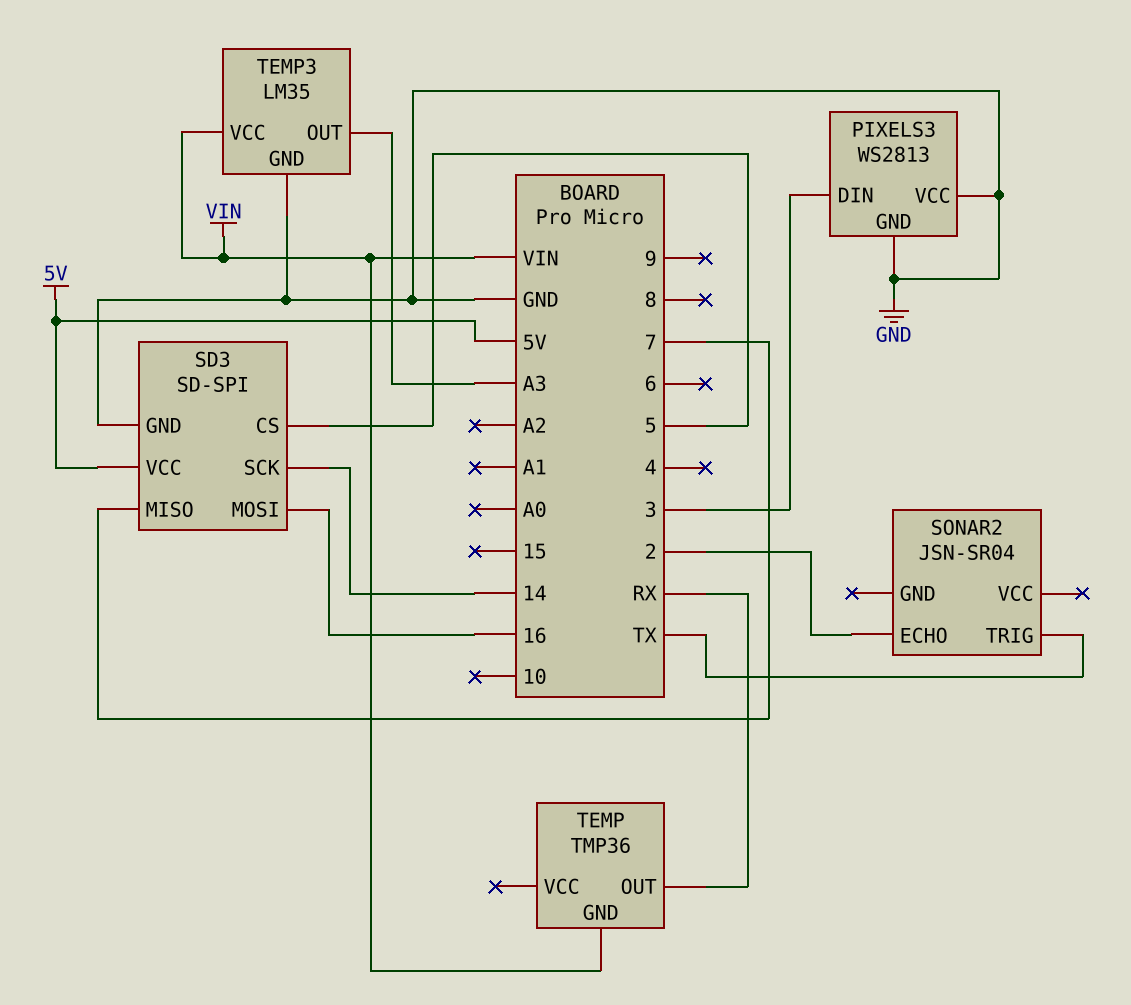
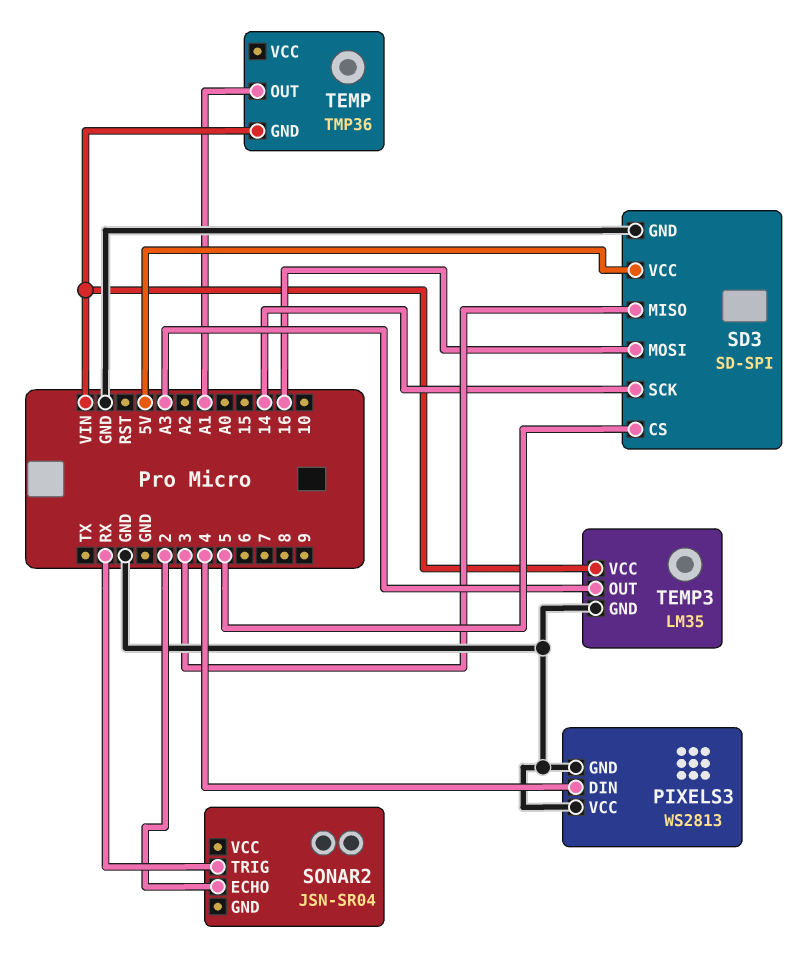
PIXELS3 pin DIN: 3 -> 4
SD3 pin MISO: 7 -> 3
SONAR2 pin TRIG: TX -> RX
TEMP pin OUT: RX -> A1

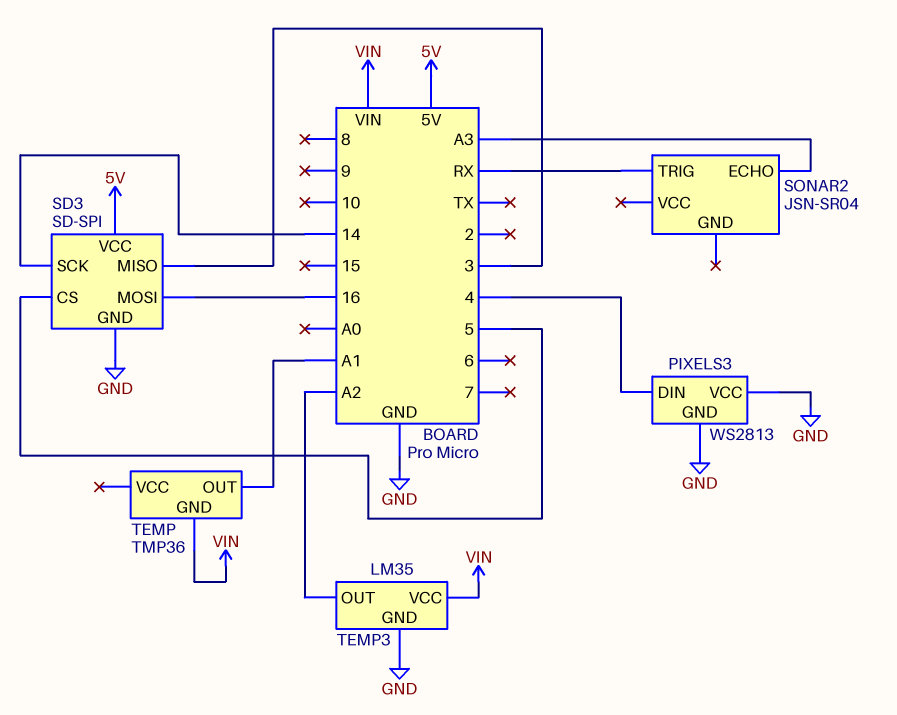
SONAR2 pin ECHO: 2 -> A3
TEMP3 pin OUT: A3 -> A2

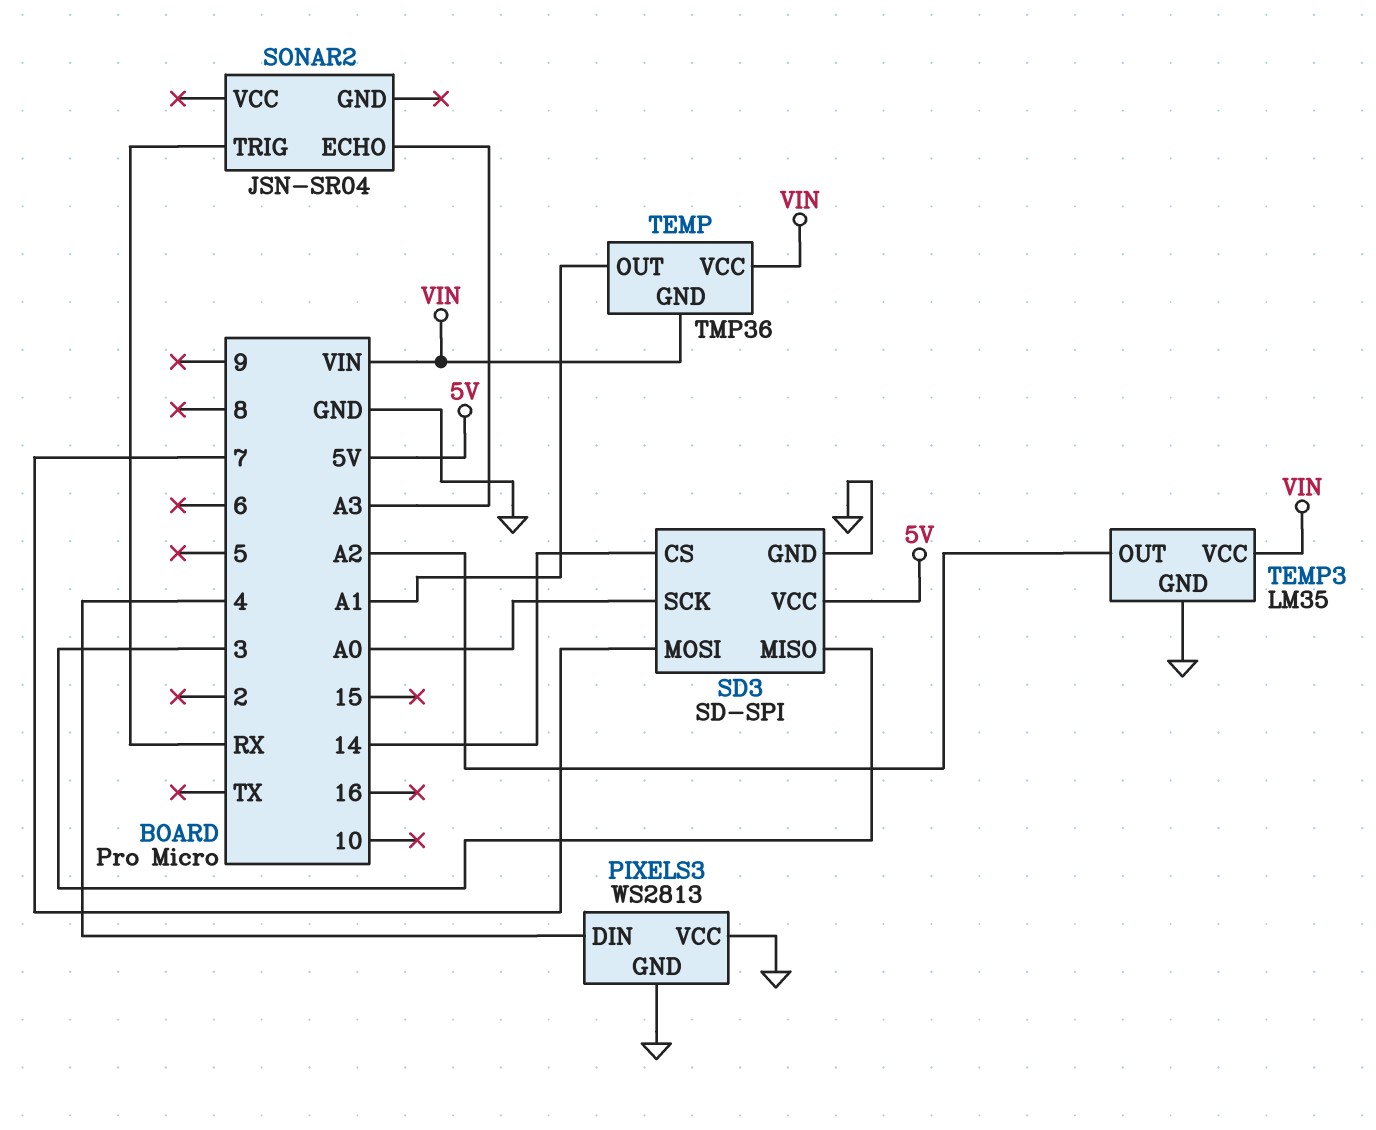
SD3 pin CS: 5 -> 14
SD3 pin MOSI: 16 -> 7
SD3 pin SCK: 14 -> A0
TEMP pin VCC: none -> VIN

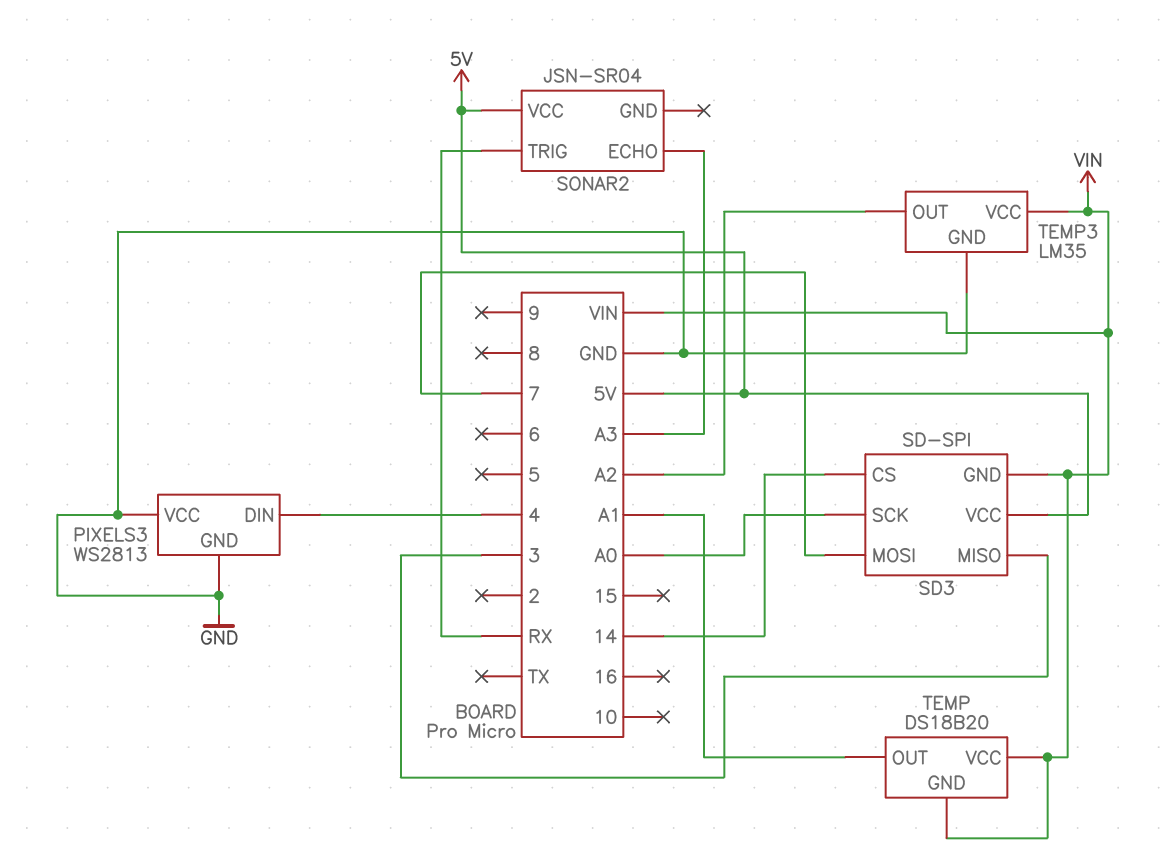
SD3 pin GND: GND -> VIN
SONAR2 pin VCC: none -> 5V
TEMP: TMP36 -> DS18B20

